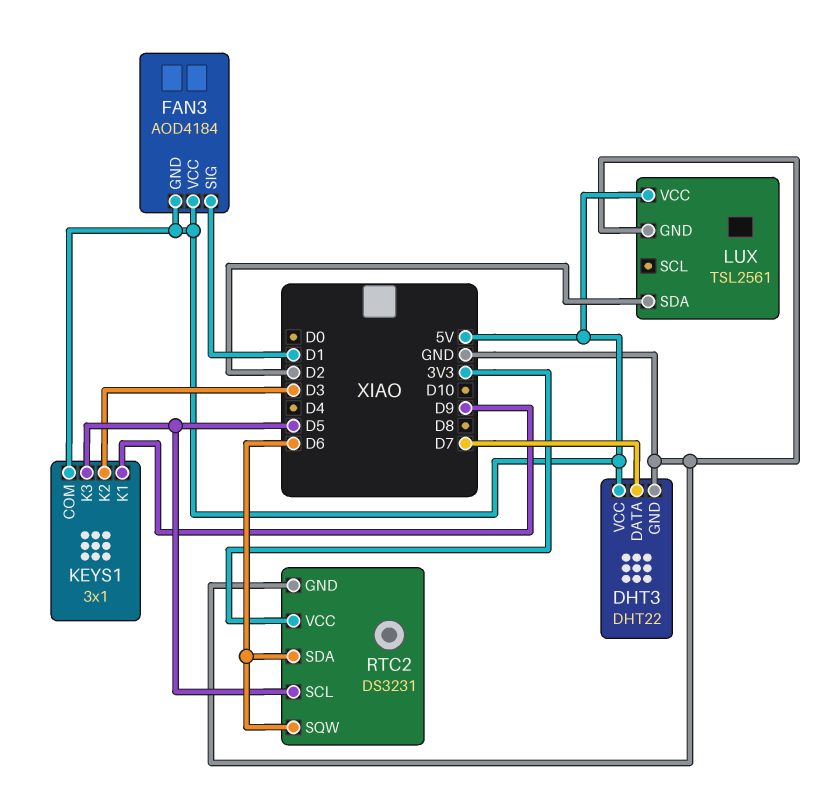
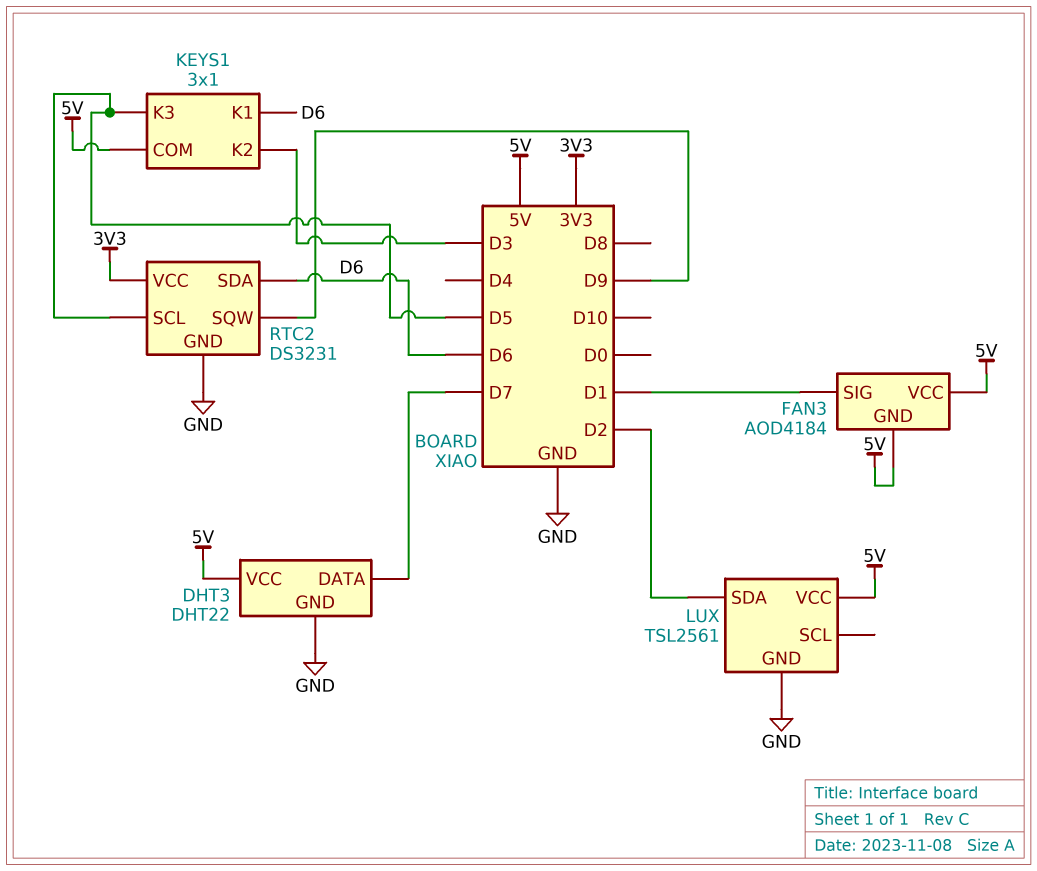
KEYS1 pin K1: D9 -> D6
RTC2 pin SQW: D6 -> D9

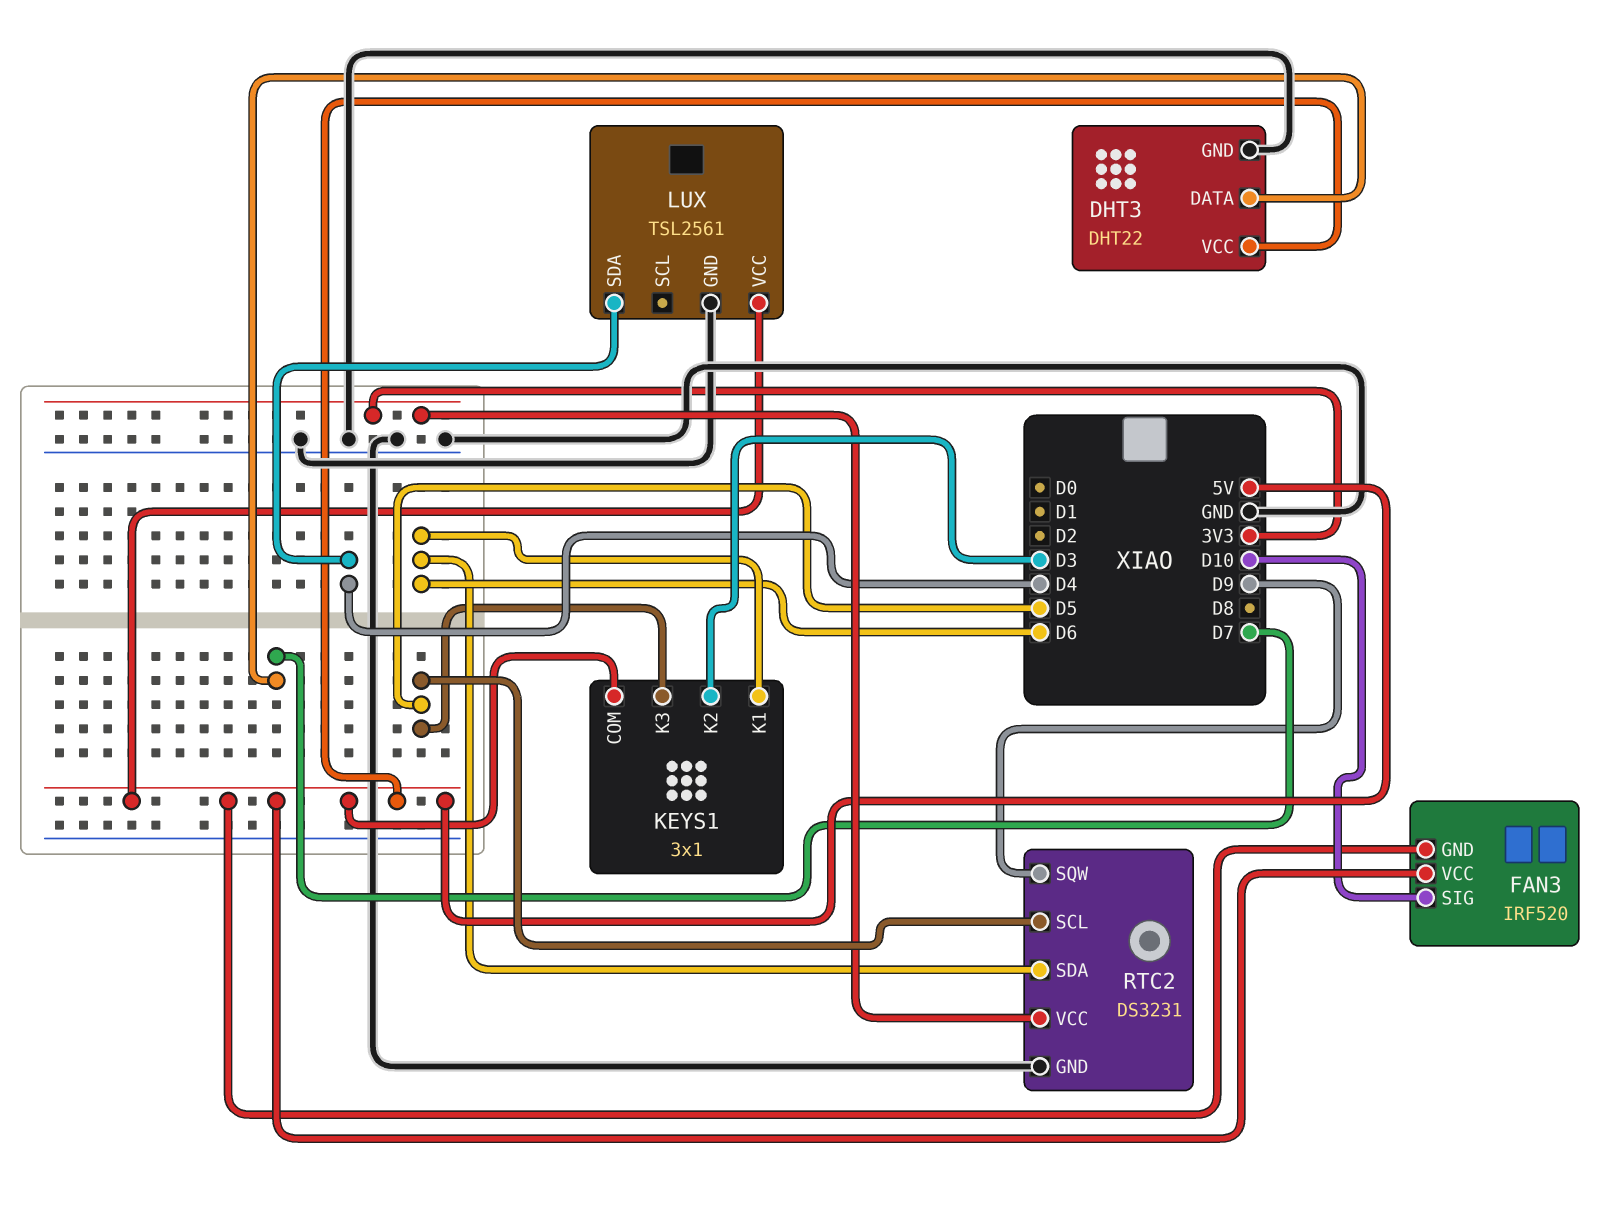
FAN3: AOD4184 -> IRF520
FAN3 pin SIG: D1 -> D10
LUX pin SDA: D2 -> D4

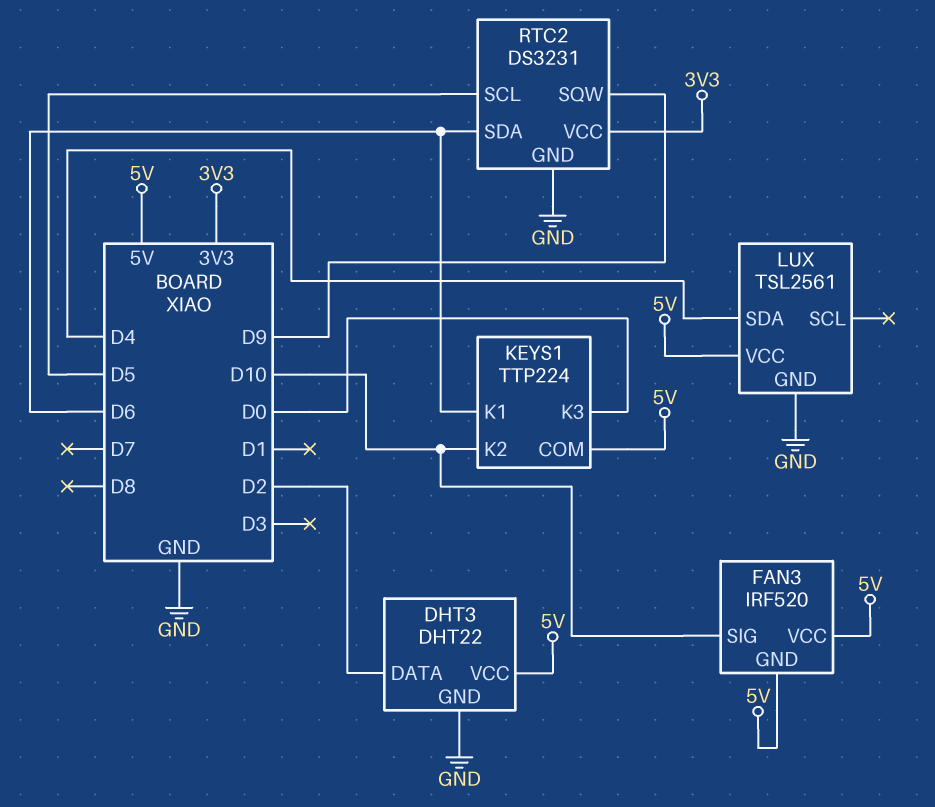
DHT3 pin DATA: D7 -> D2
KEYS1: 3x1 -> TTP224
KEYS1 pin K2: D3 -> D10
KEYS1 pin K3: D5 -> D0

